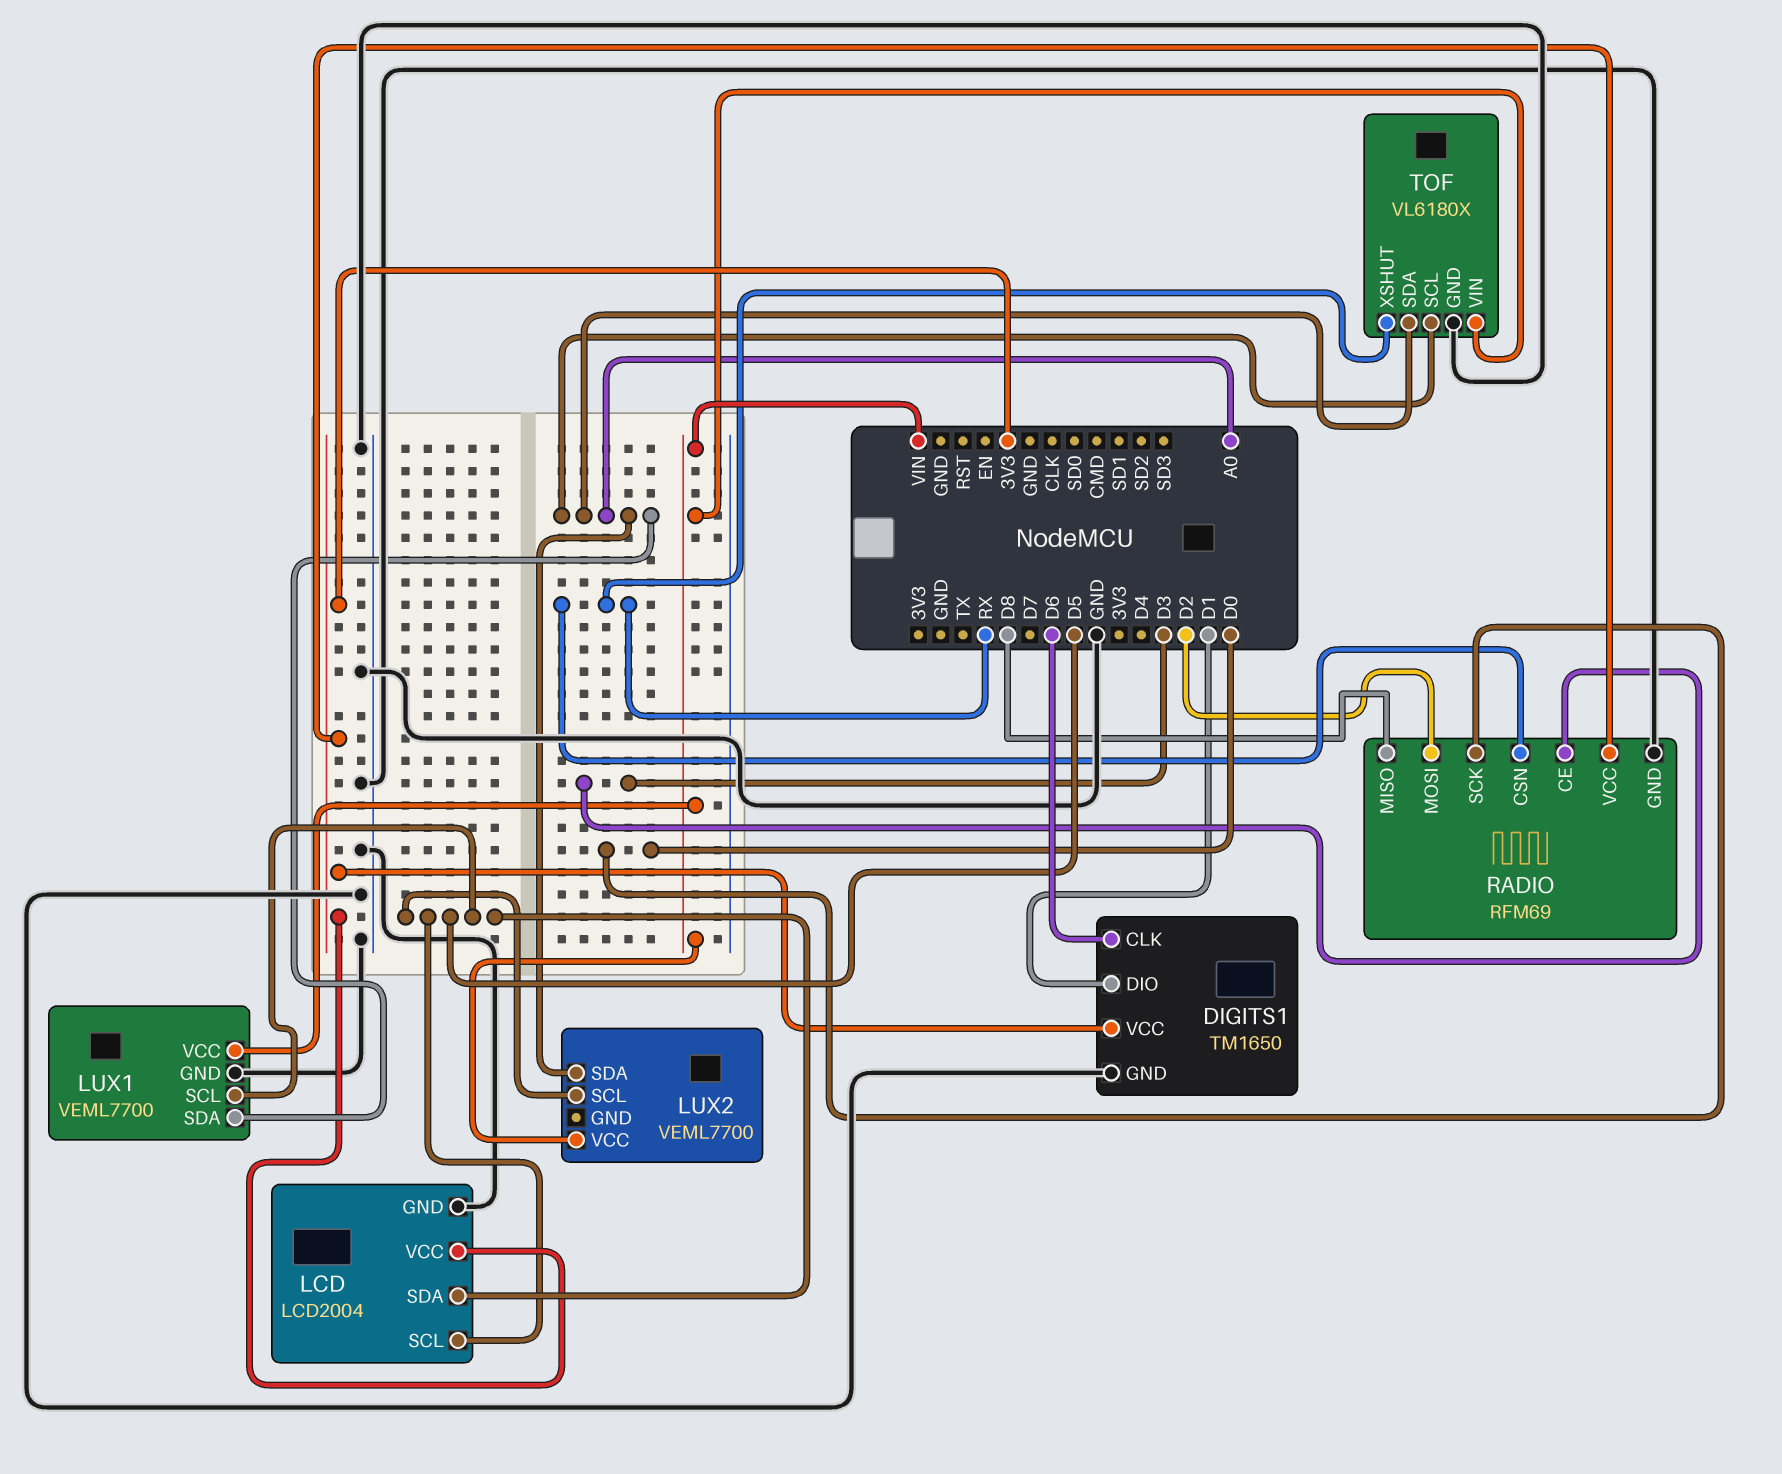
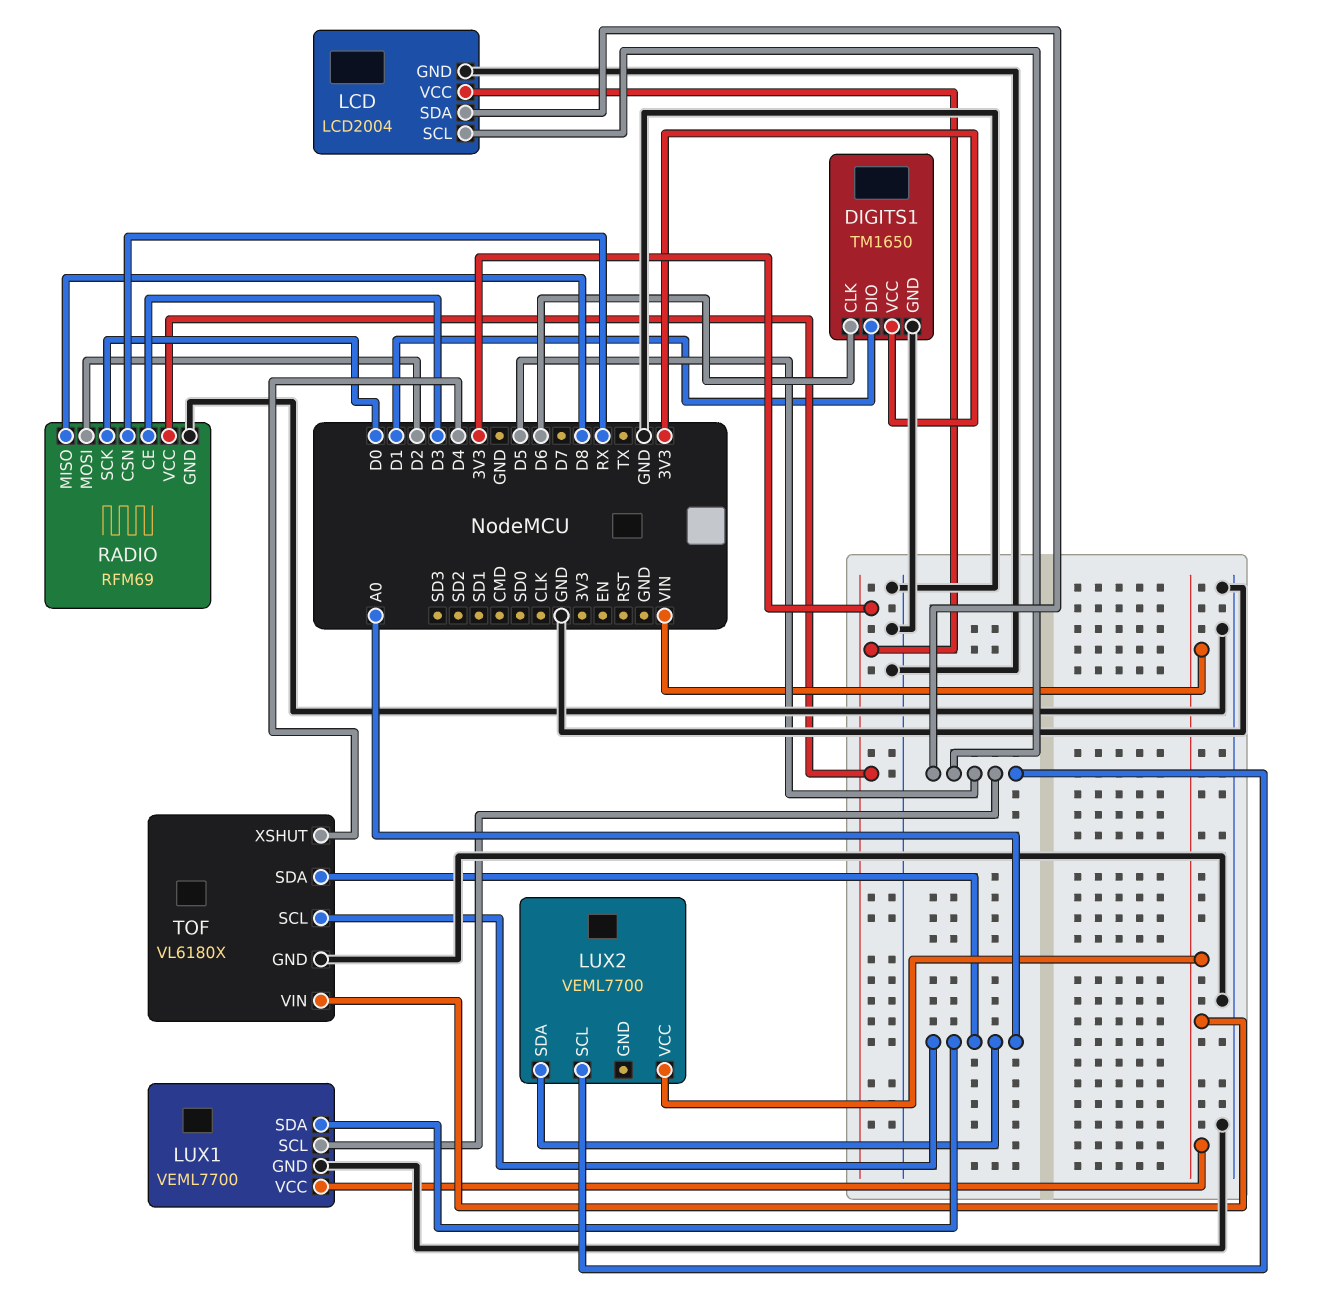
TOF pin XSHUT: RX -> D4

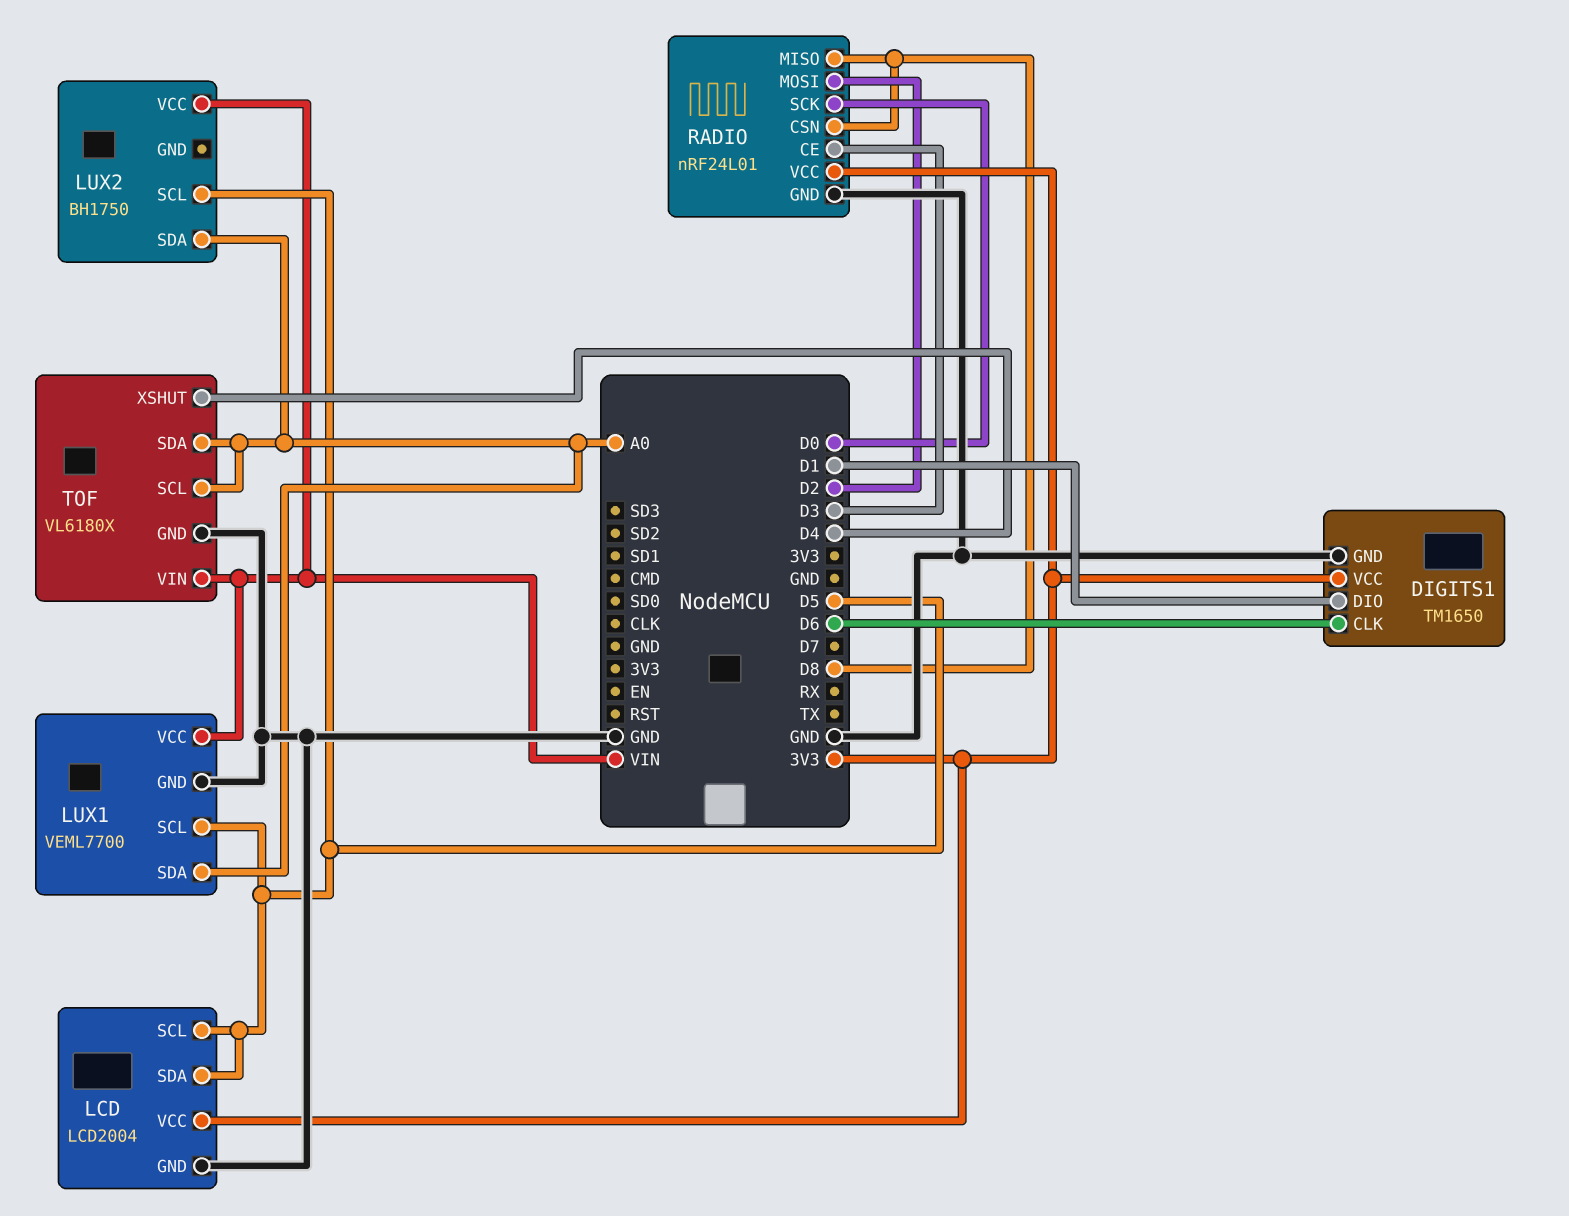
LUX2: VEML7700 -> BH1750
RADIO: RFM69 -> nRF24L01
RADIO pin CSN: RX -> D8

